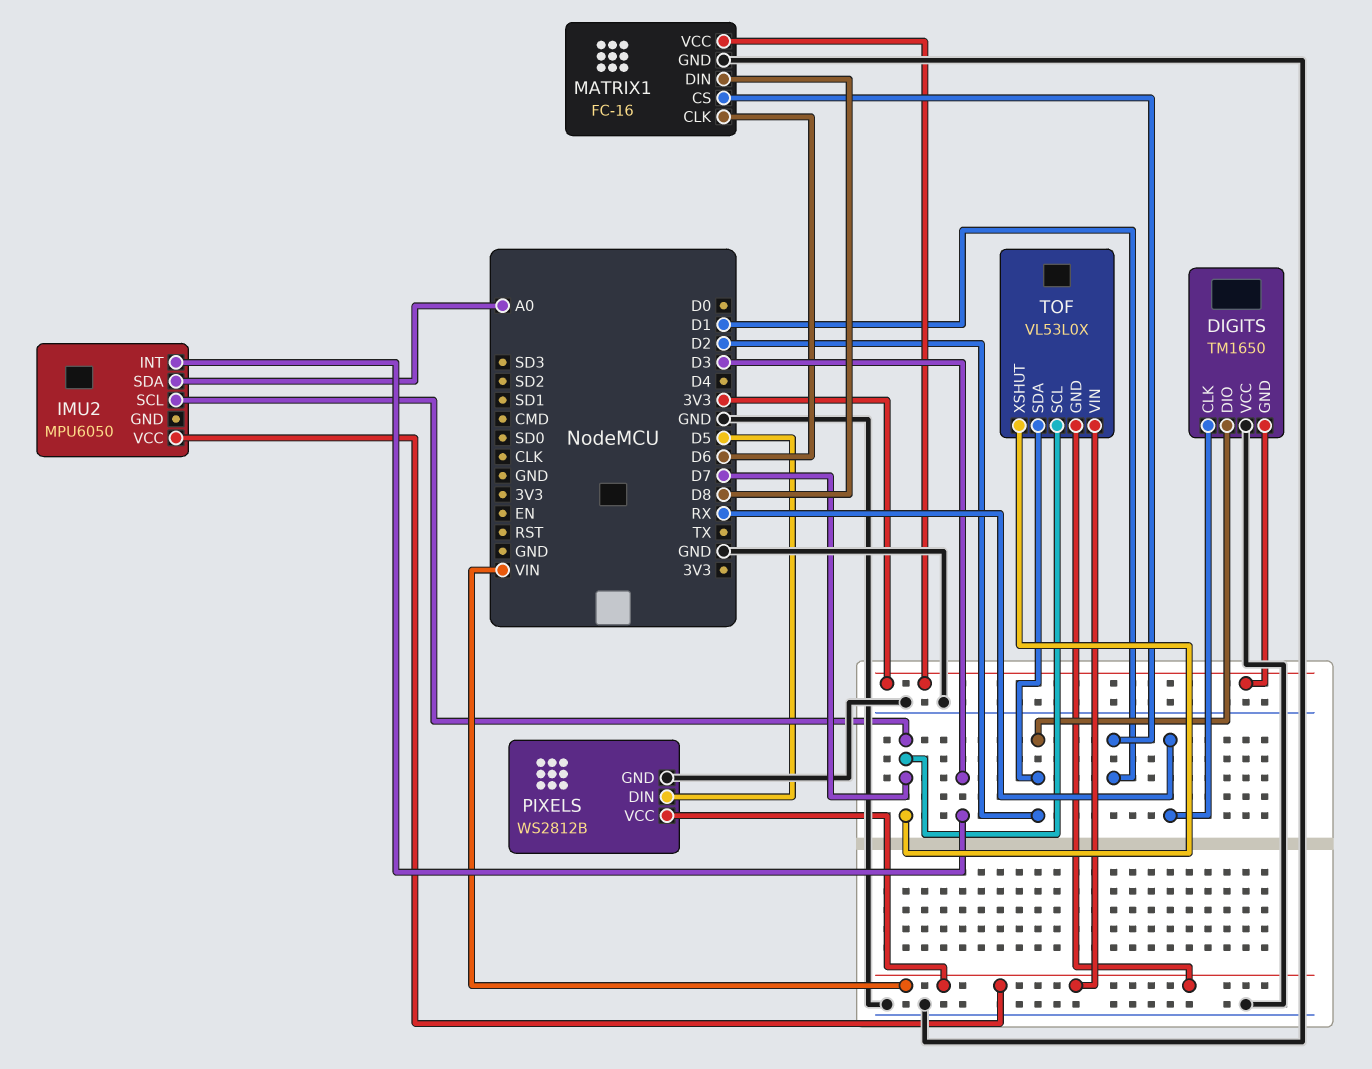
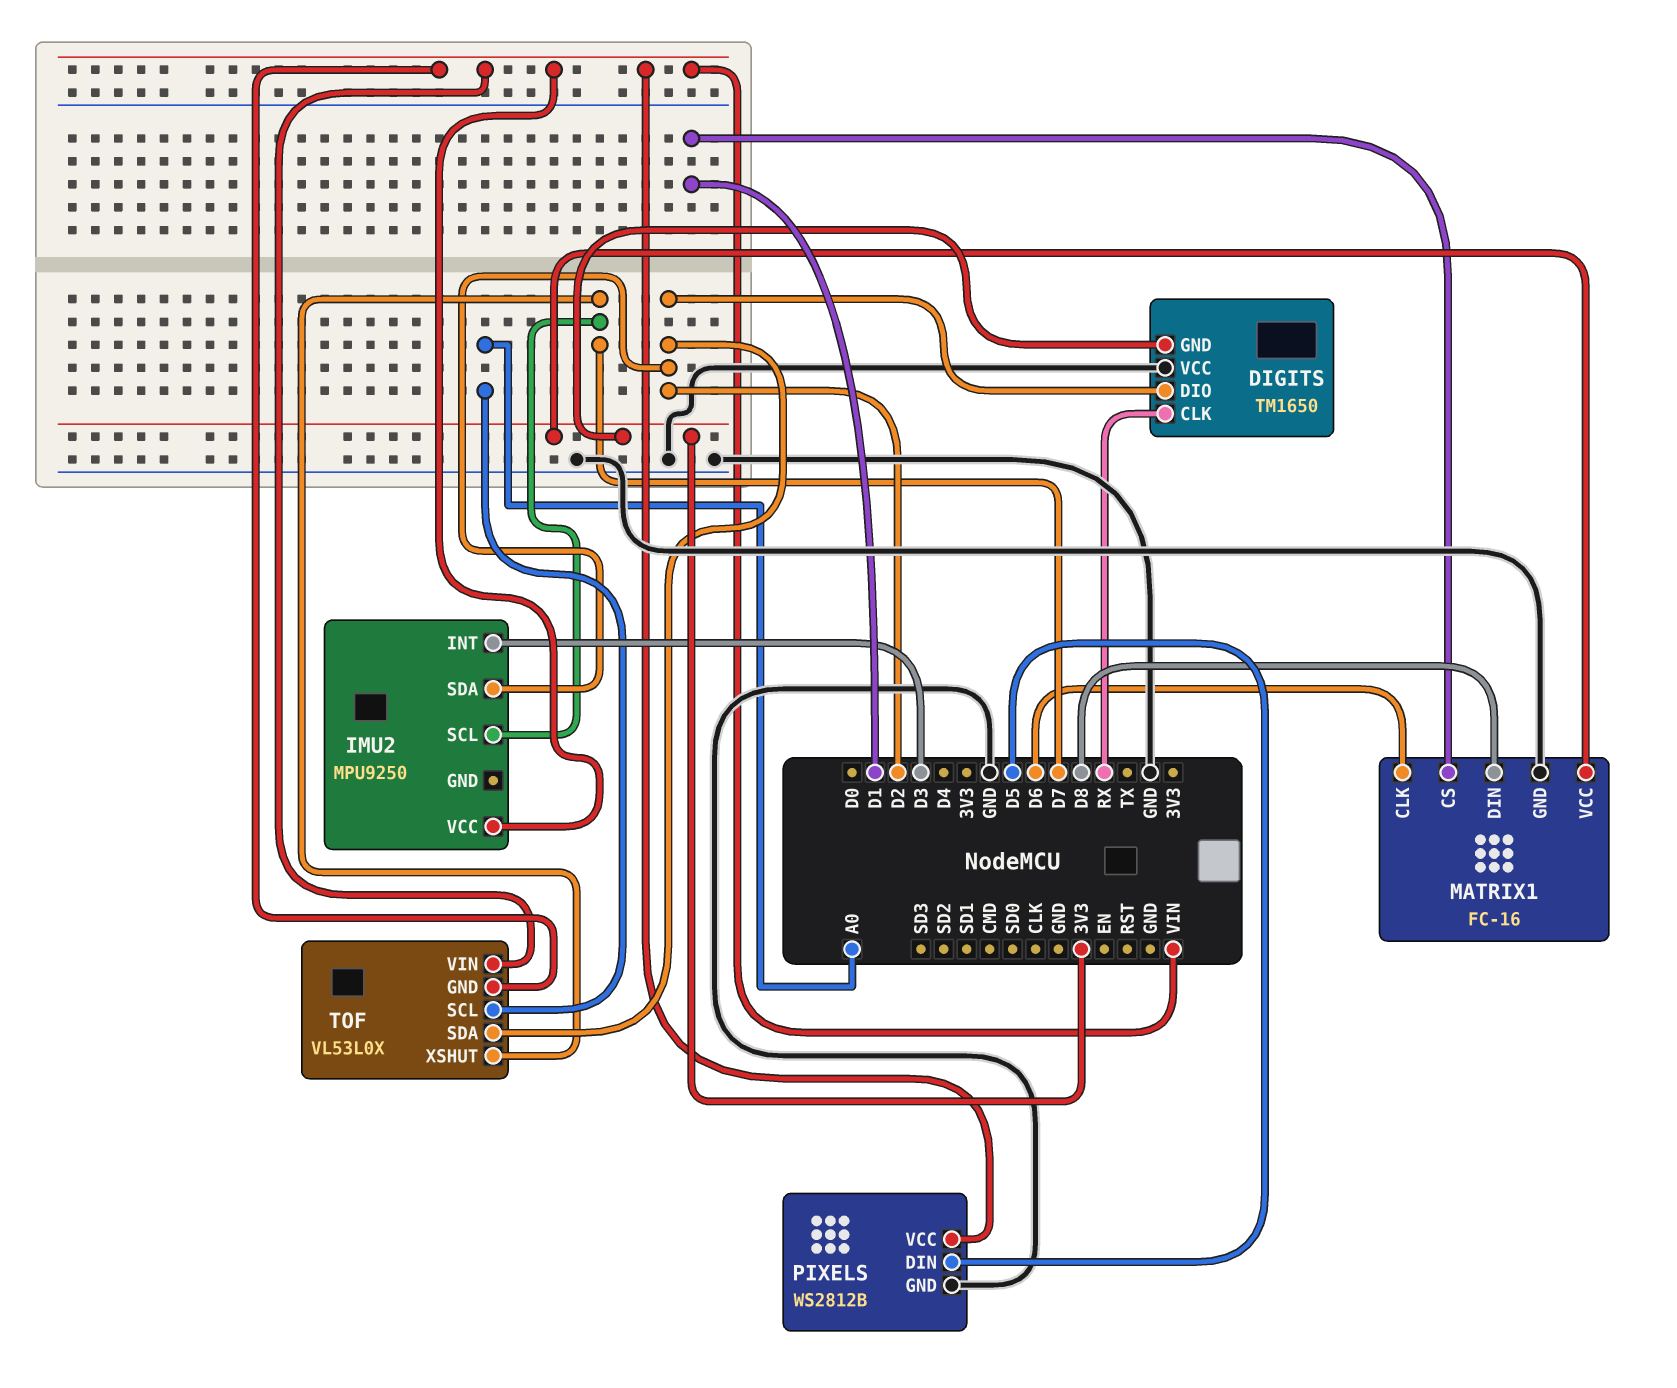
IMU2: MPU6050 -> MPU9250
IMU2 pin SDA: A0 -> D2
TOF pin SCL: D7 -> A0

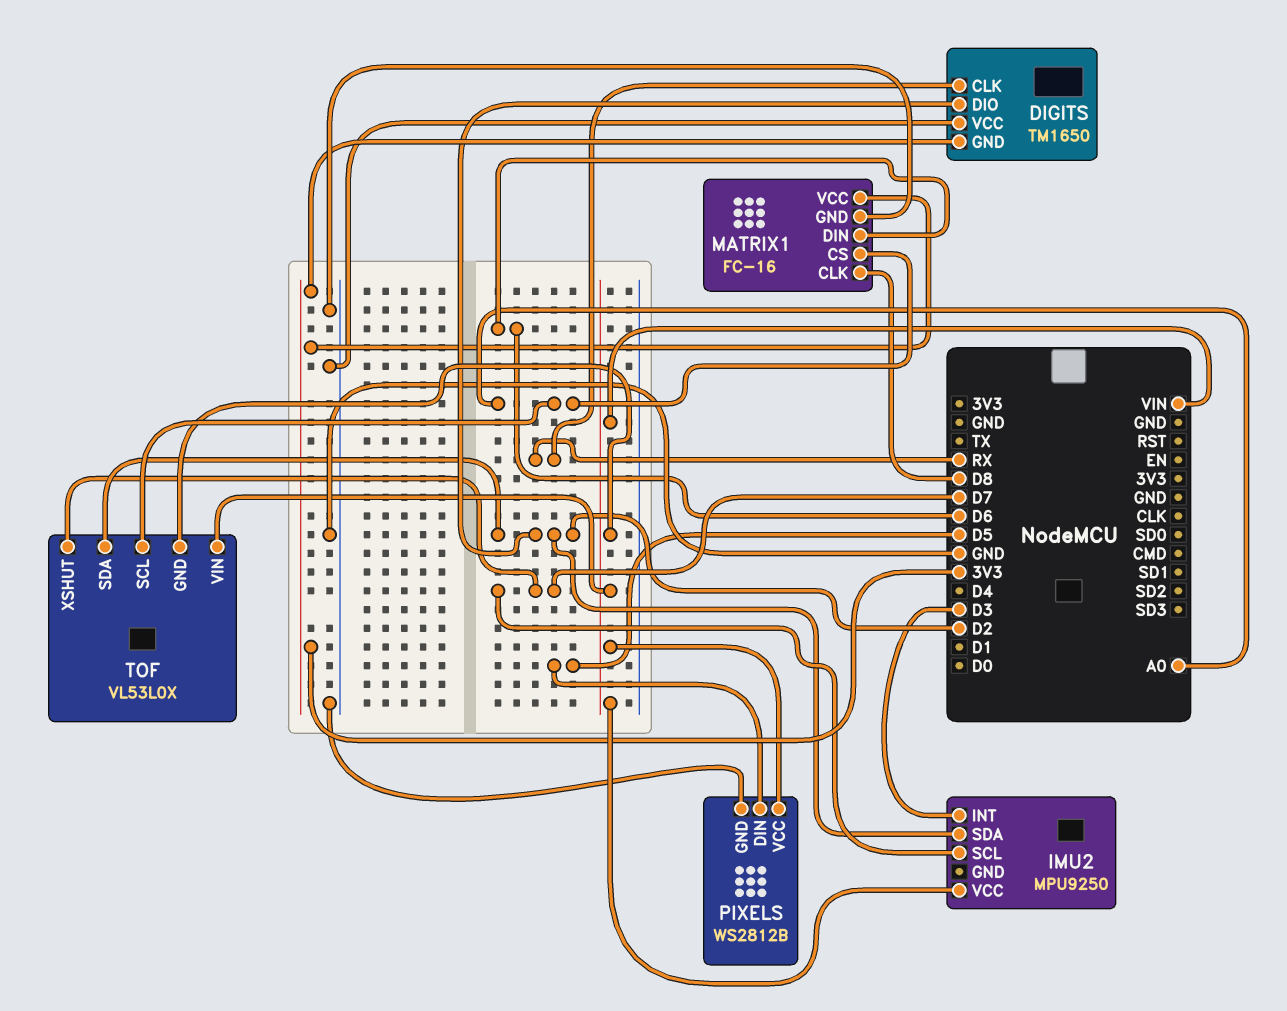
MATRIX1 pin CLK: D6 -> D8
MATRIX1 pin CS: D1 -> A0
MATRIX1 pin DIN: D8 -> D6

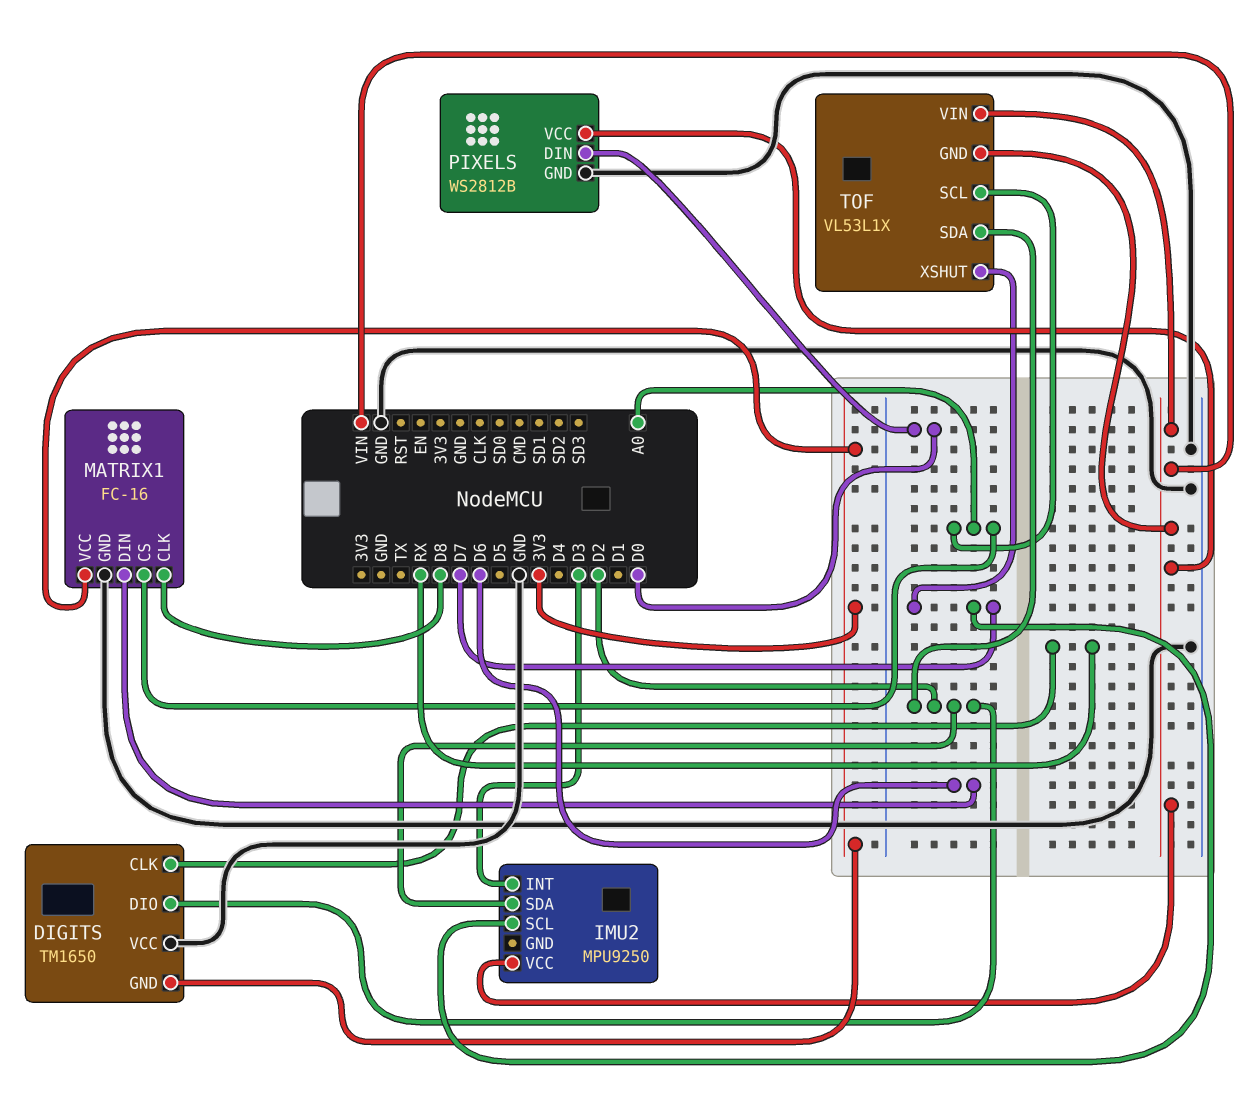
PIXELS pin DIN: D5 -> D0
TOF: VL53L0X -> VL53L1X

